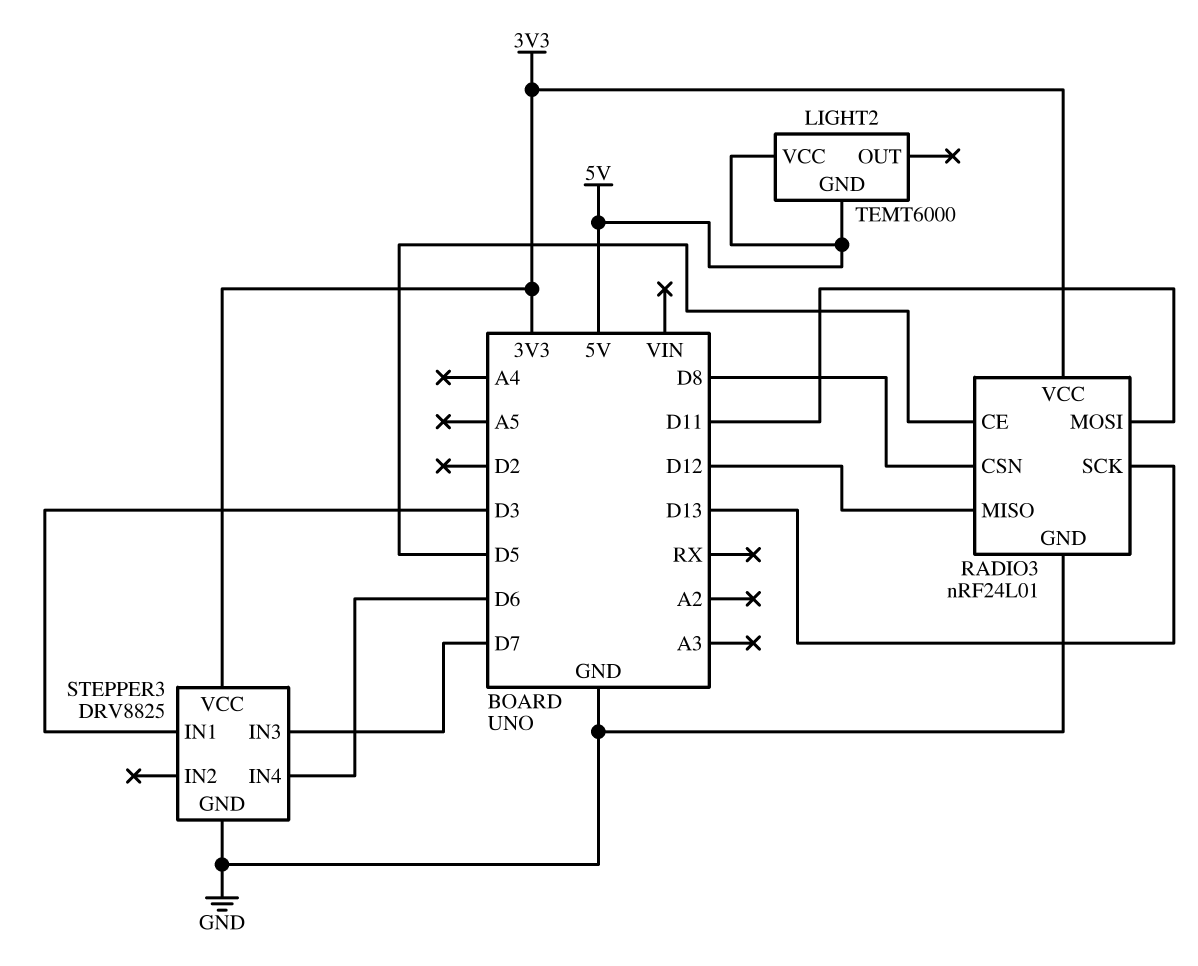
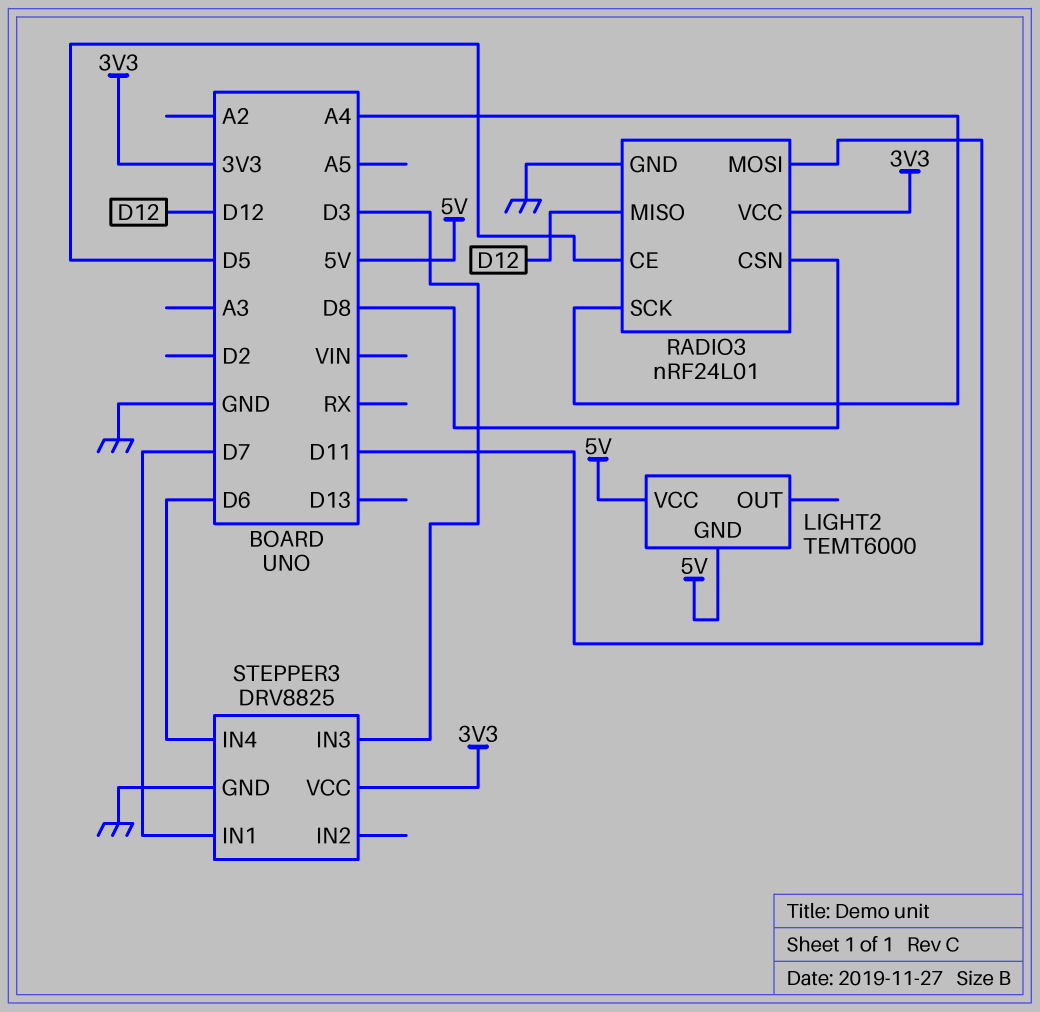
RADIO3 pin SCK: D13 -> A4
STEPPER3 pin IN1: D3 -> D7
STEPPER3 pin IN3: D7 -> D3

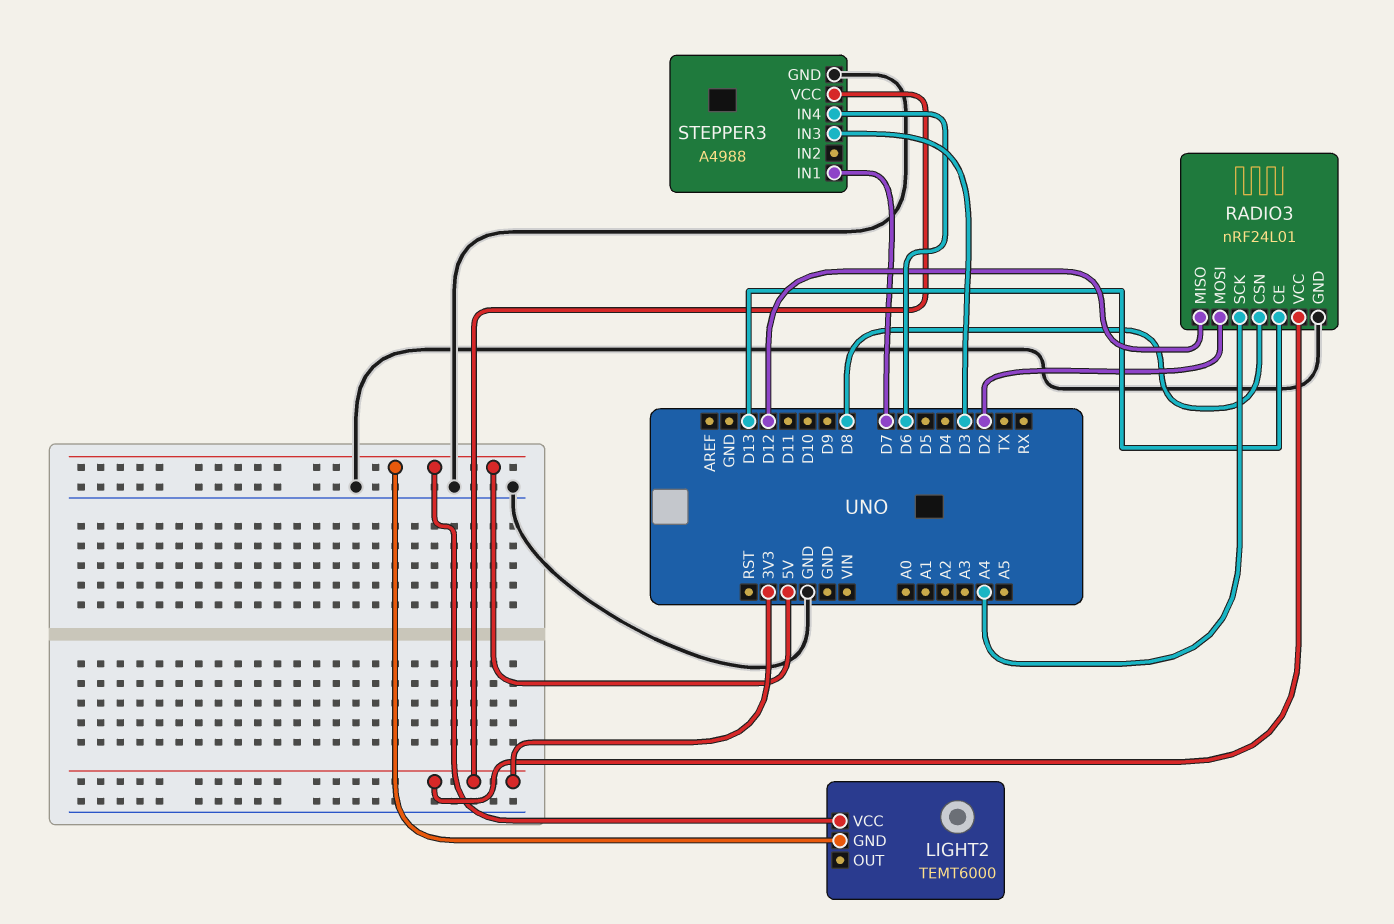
RADIO3 pin CE: D5 -> D13
RADIO3 pin MOSI: D11 -> D2
STEPPER3: DRV8825 -> A4988

